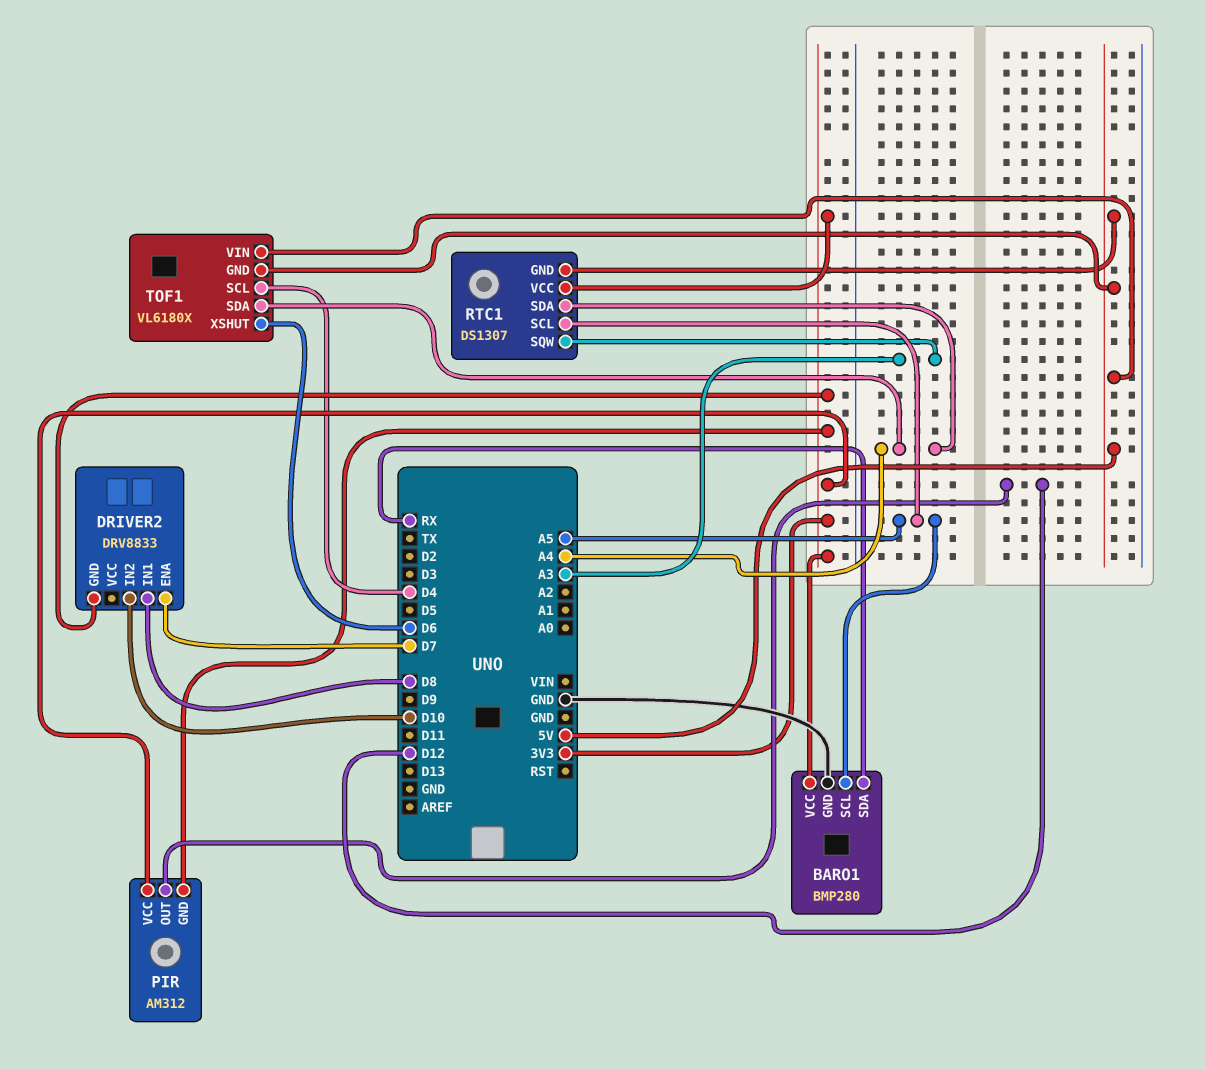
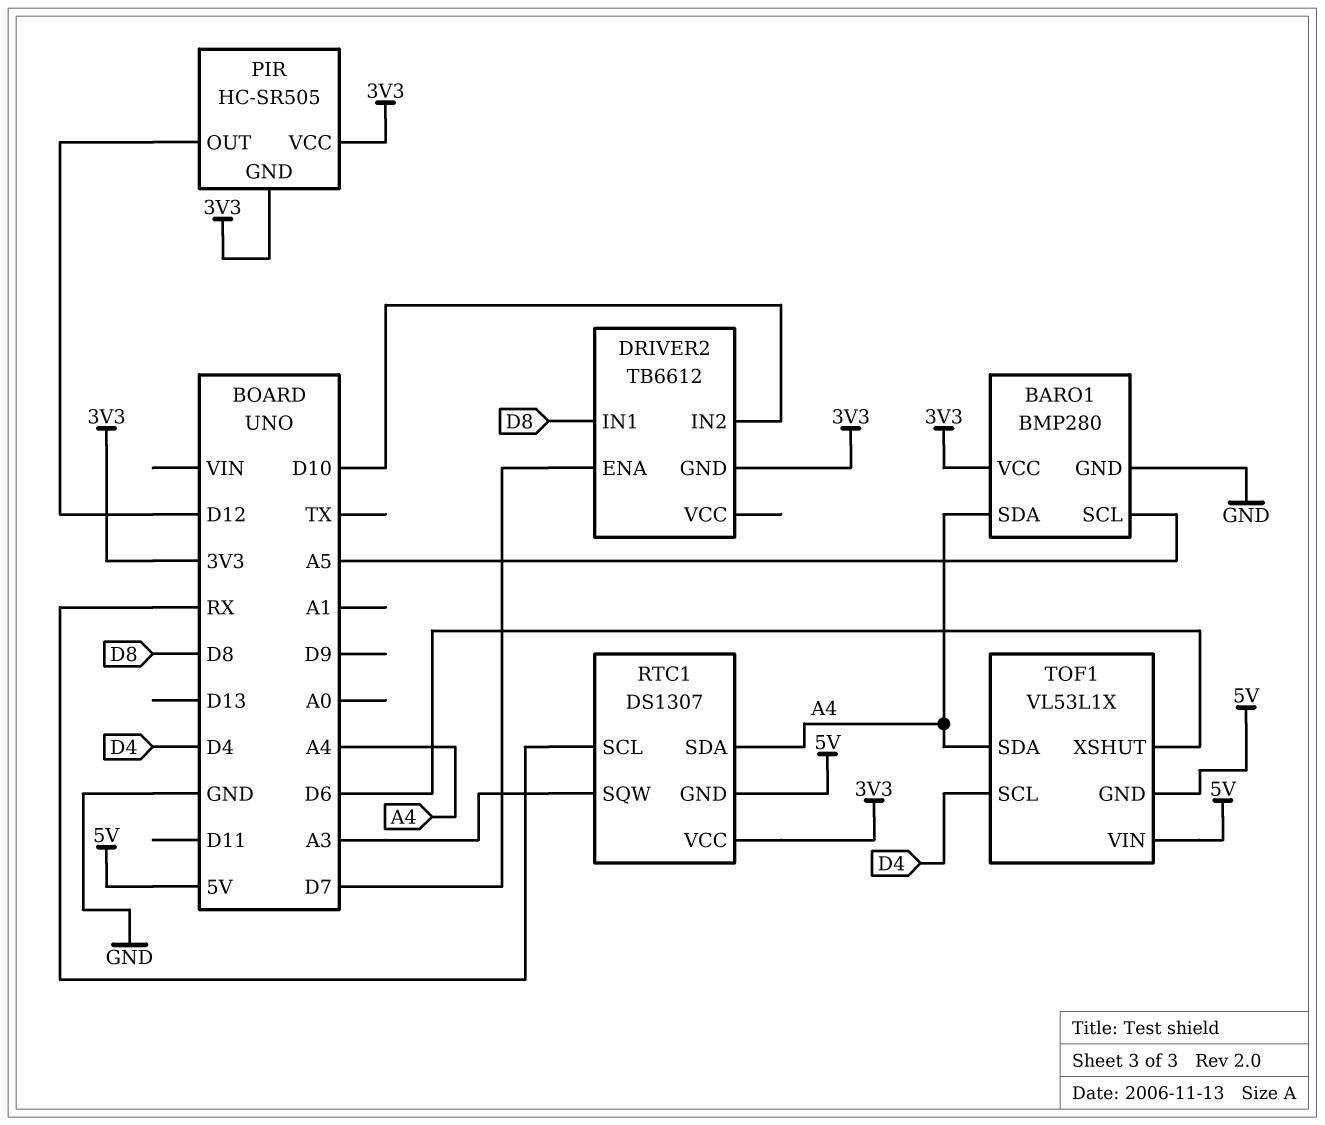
BARO1 pin SDA: RX -> A4
DRIVER2: DRV8833 -> TB6612
PIR: AM312 -> HC-SR505
RTC1 pin SCL: A5 -> RX
TOF1: VL6180X -> VL53L1X

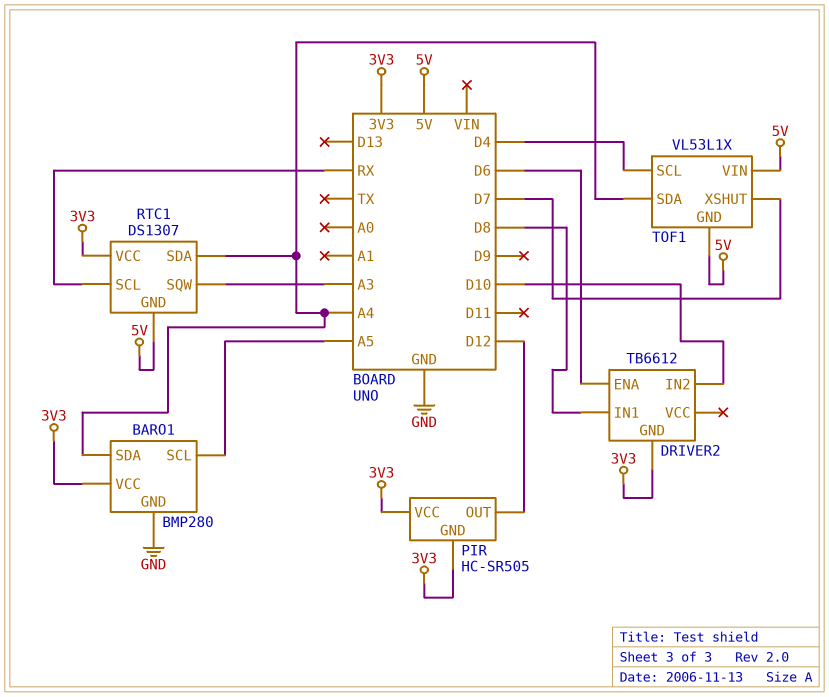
DRIVER2 pin ENA: D7 -> D6
TOF1 pin XSHUT: D6 -> D7

